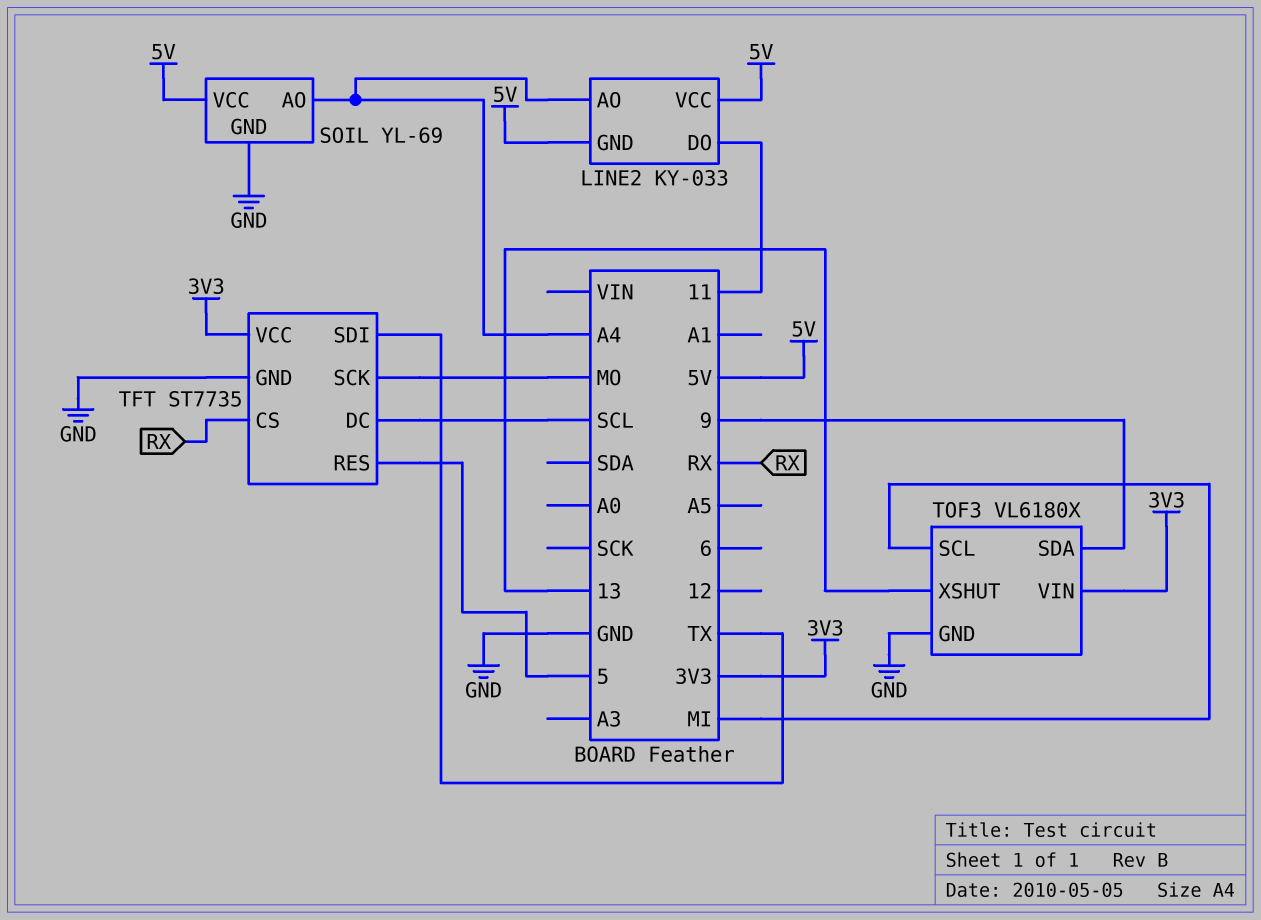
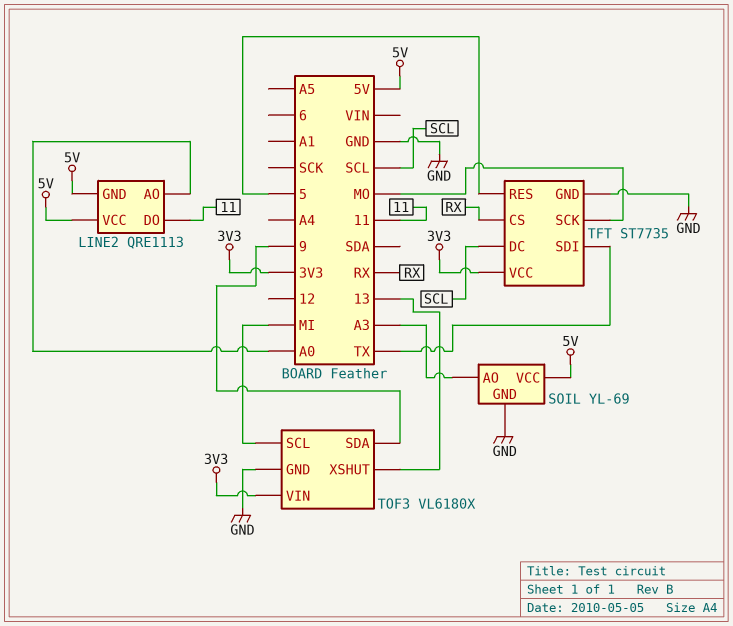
LINE2: KY-033 -> QRE1113
LINE2 pin AO: A4 -> A0
SOIL pin AO: A4 -> A3

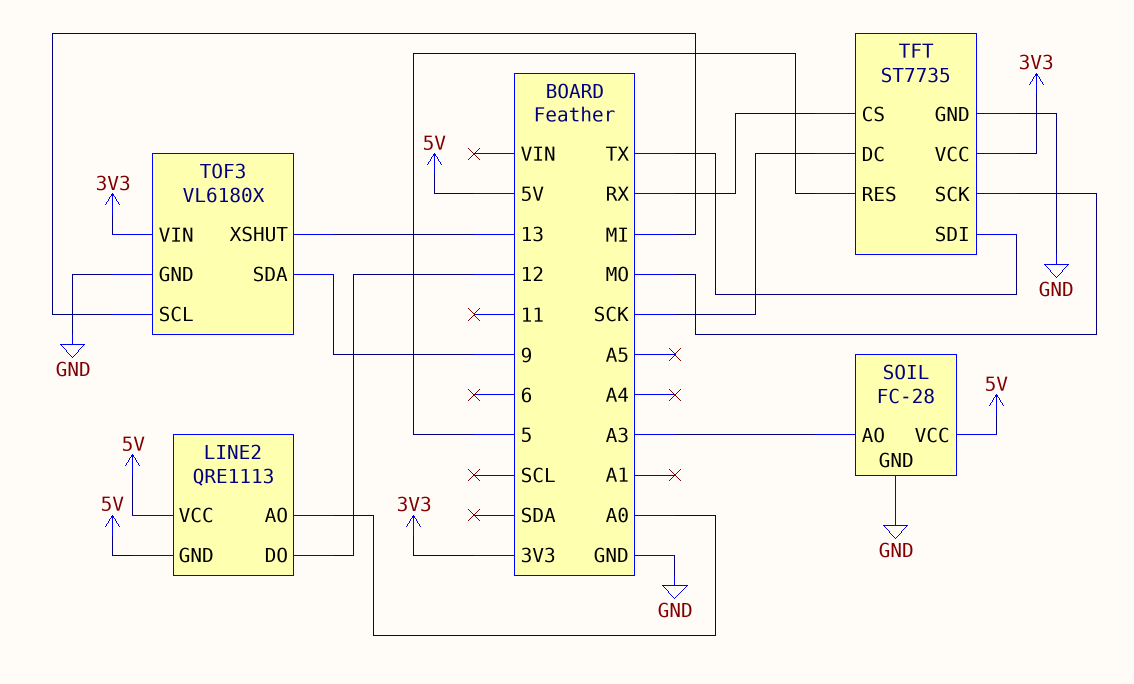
LINE2 pin DO: 11 -> 12
SOIL: YL-69 -> FC-28
TFT pin DC: SCL -> SCK

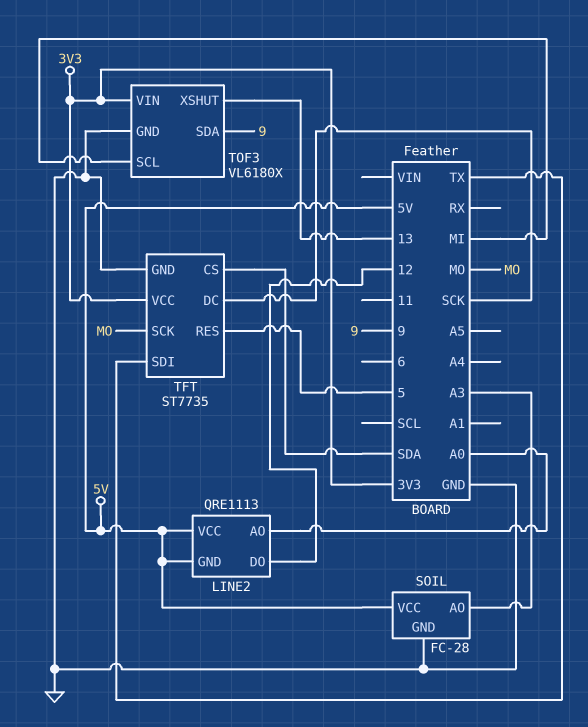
TFT pin CS: RX -> SDA

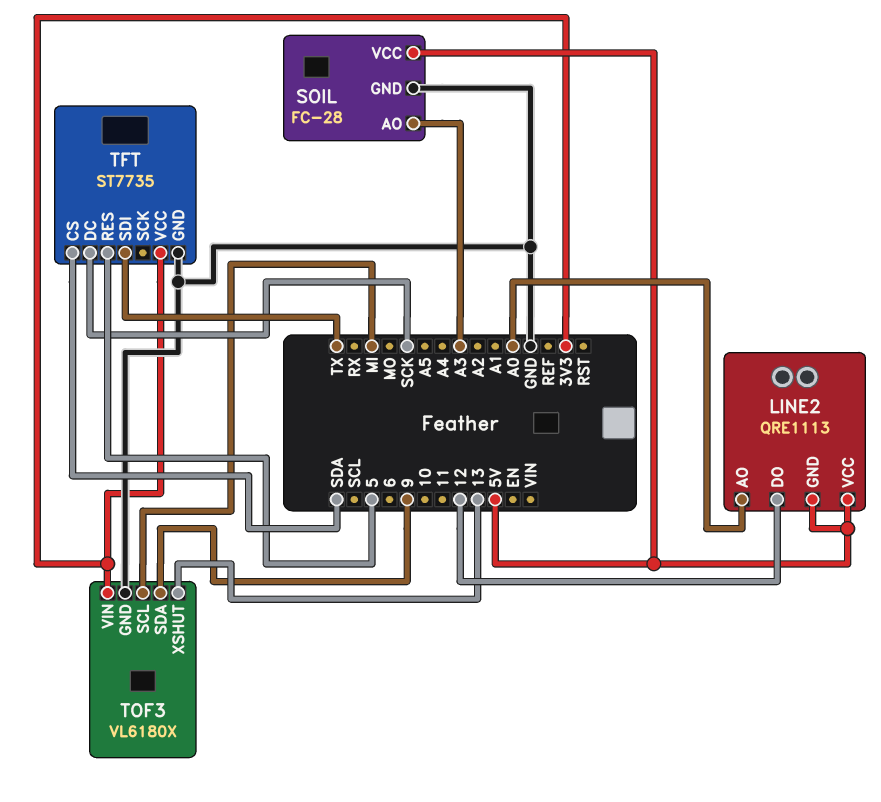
TFT pin SCK: MO -> none

